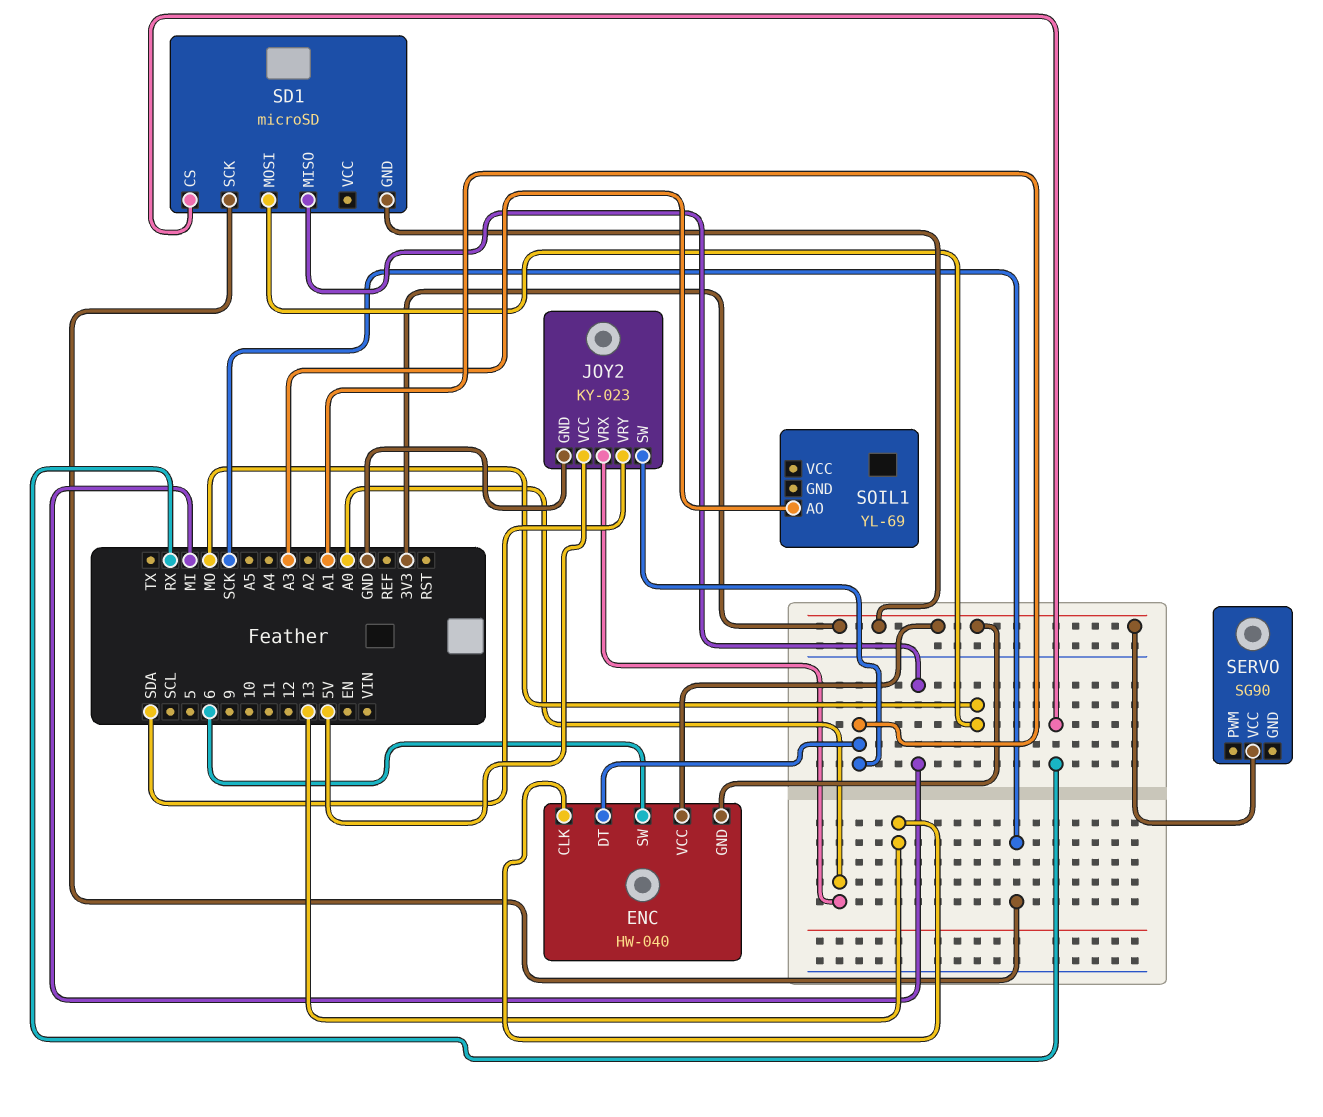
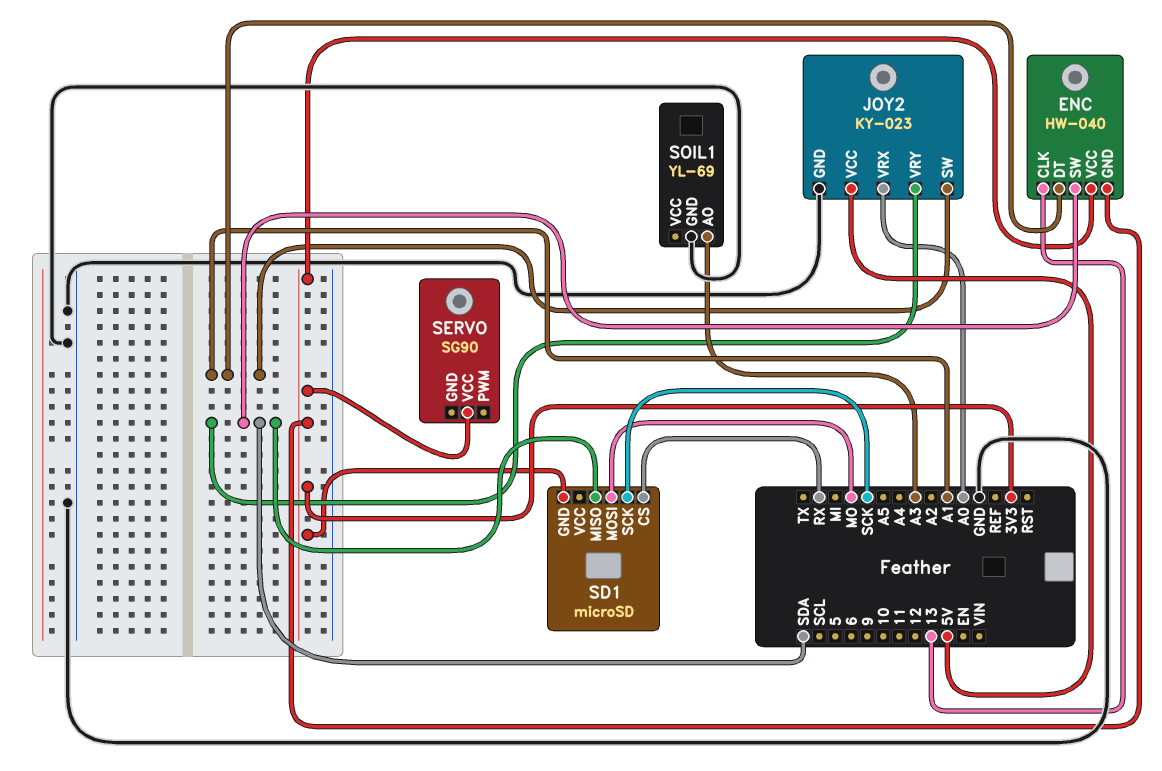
ENC pin SW: 6 -> SDA
SD1 pin MISO: MI -> SDA
SOIL1 pin GND: none -> GND

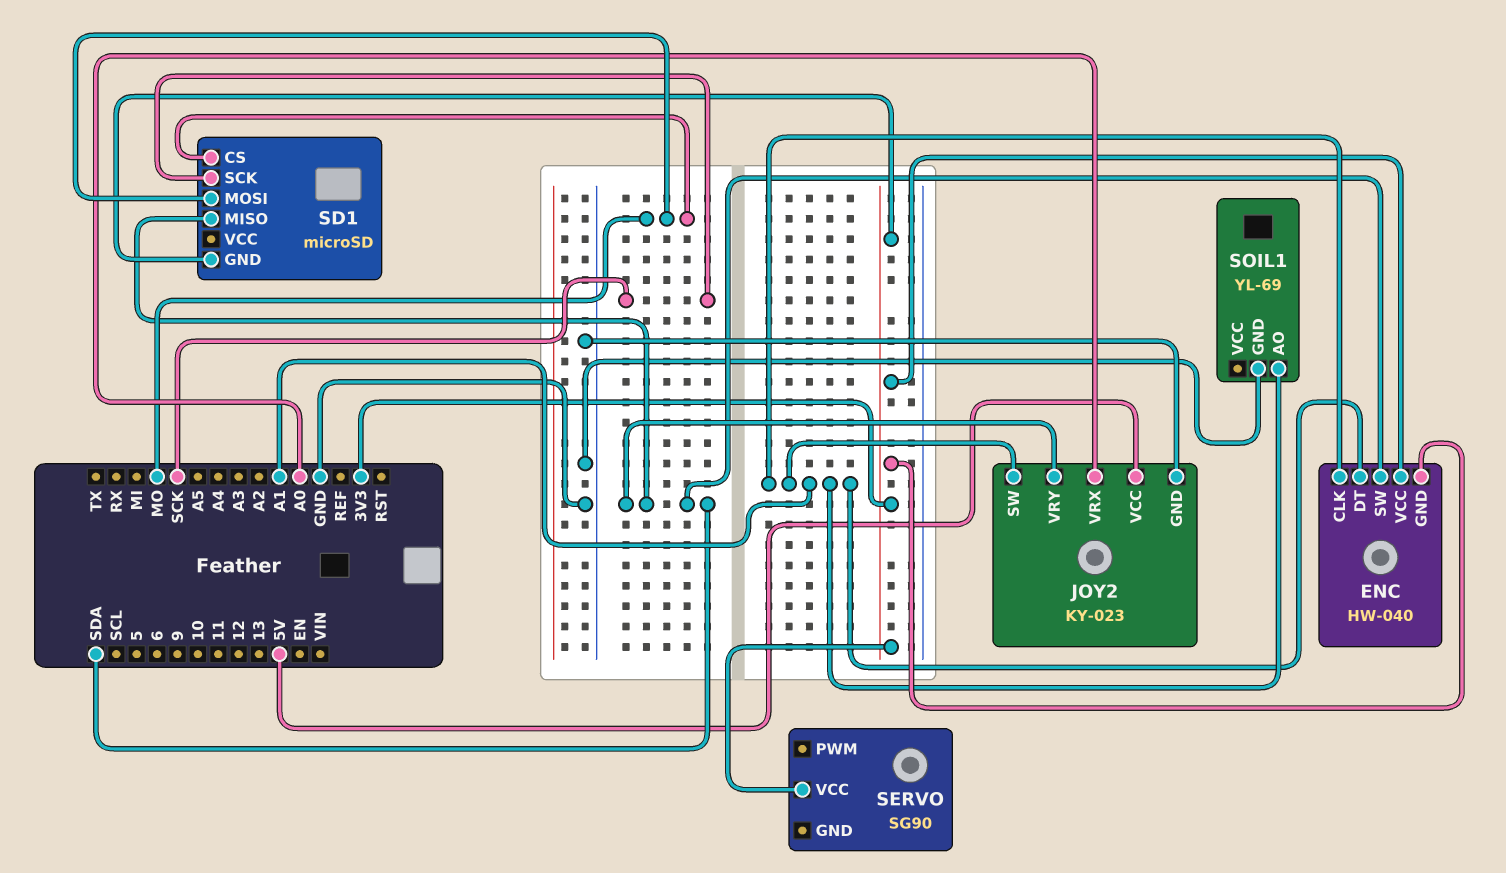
ENC pin CLK: 13 -> A1
SD1 pin CS: RX -> MO
SOIL1 pin AO: A3 -> A1

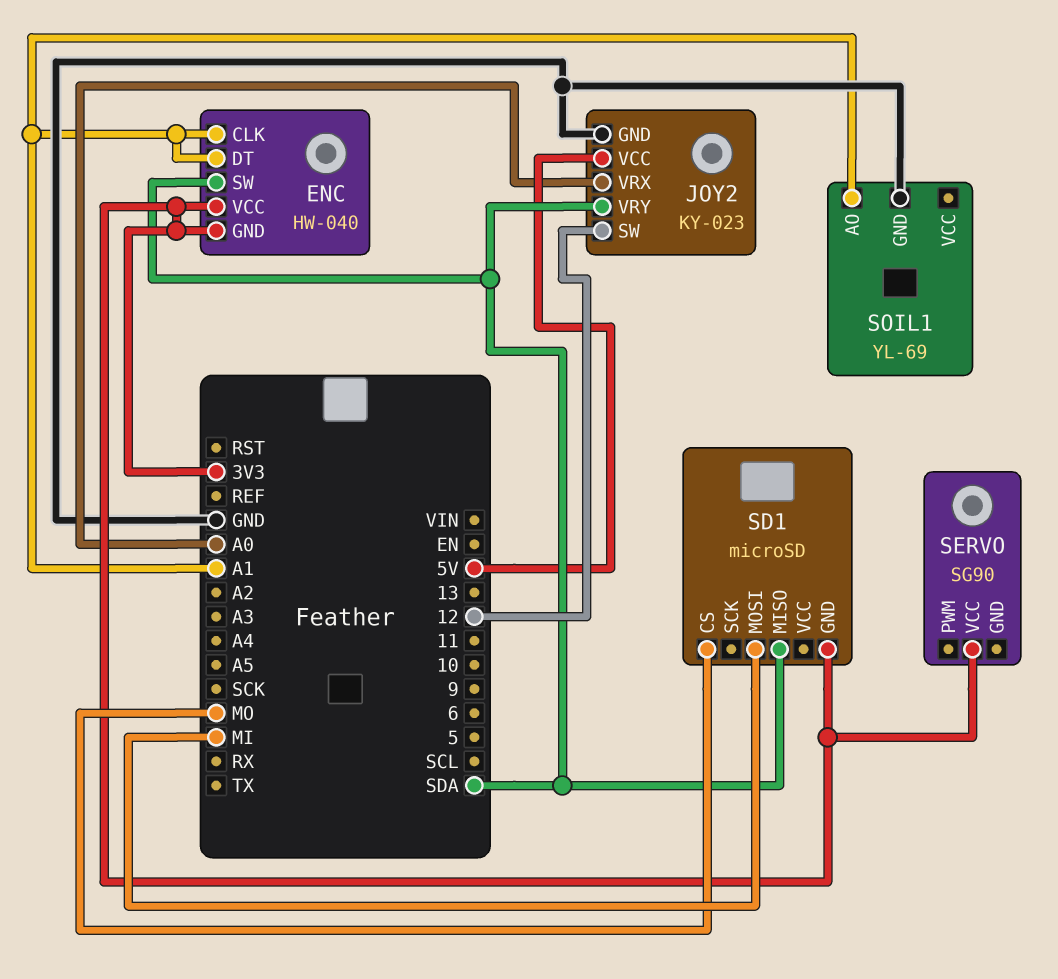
JOY2 pin SW: A1 -> 12
SD1 pin MOSI: MO -> MI
SD1 pin SCK: SCK -> none

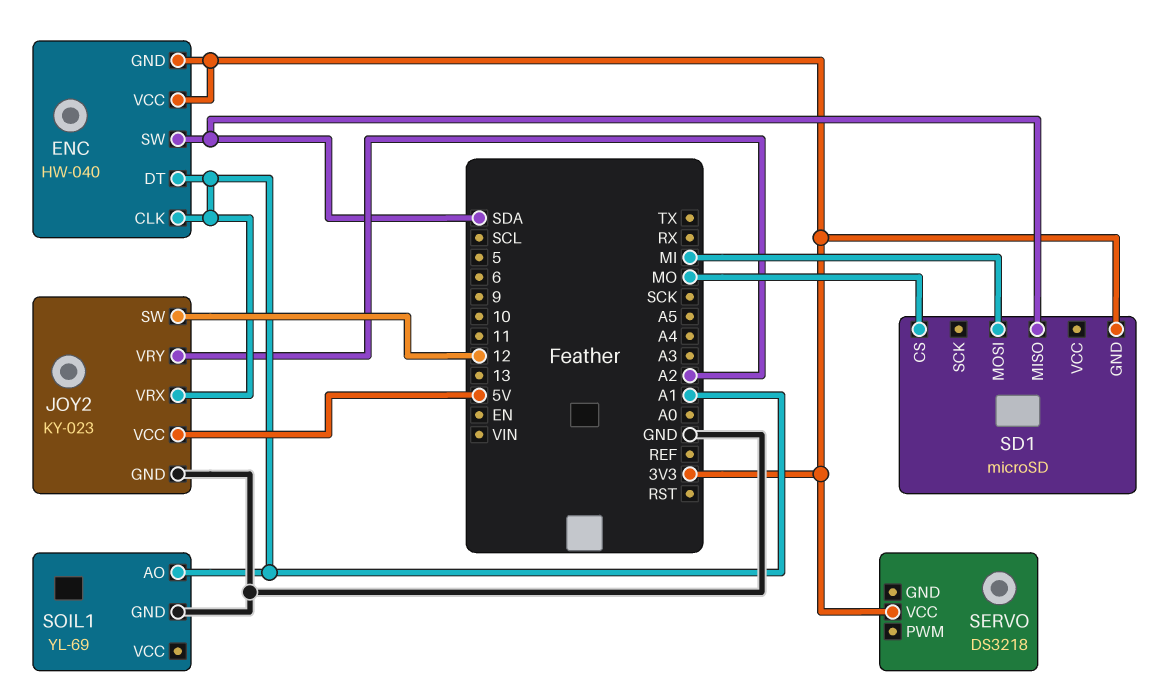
JOY2 pin VRX: A0 -> A1
JOY2 pin VRY: SDA -> A2
SERVO: SG90 -> DS3218

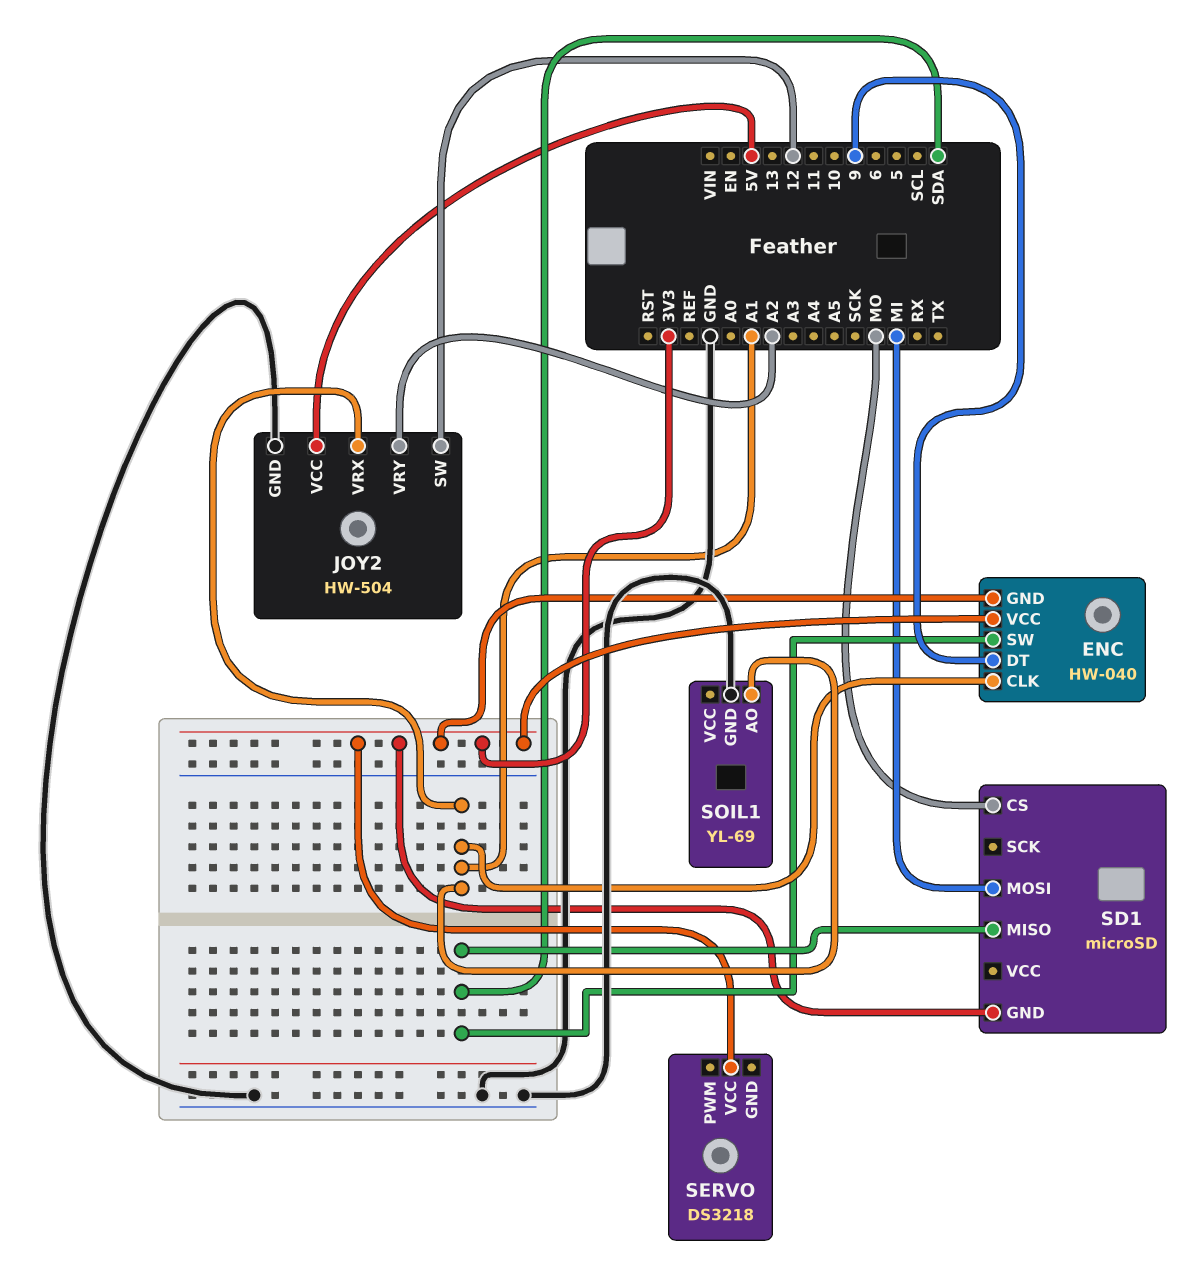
ENC pin DT: A1 -> 9
JOY2: KY-023 -> HW-504

